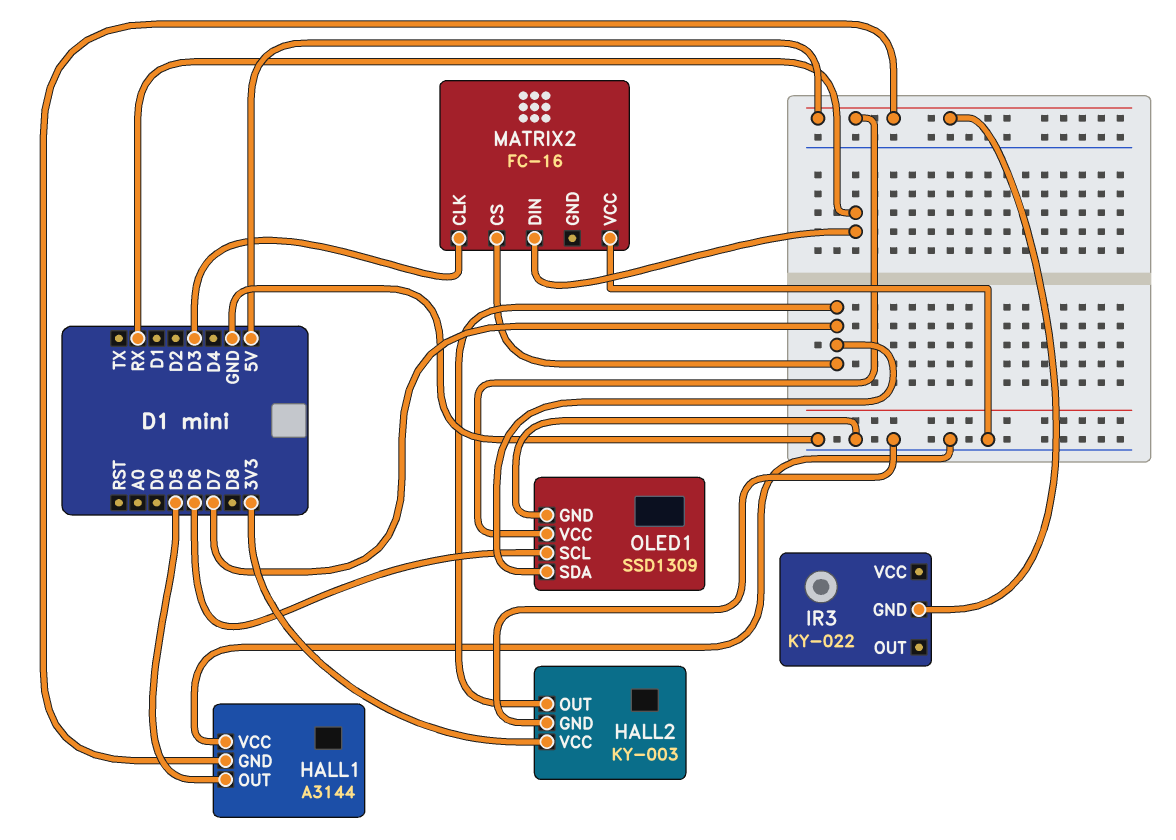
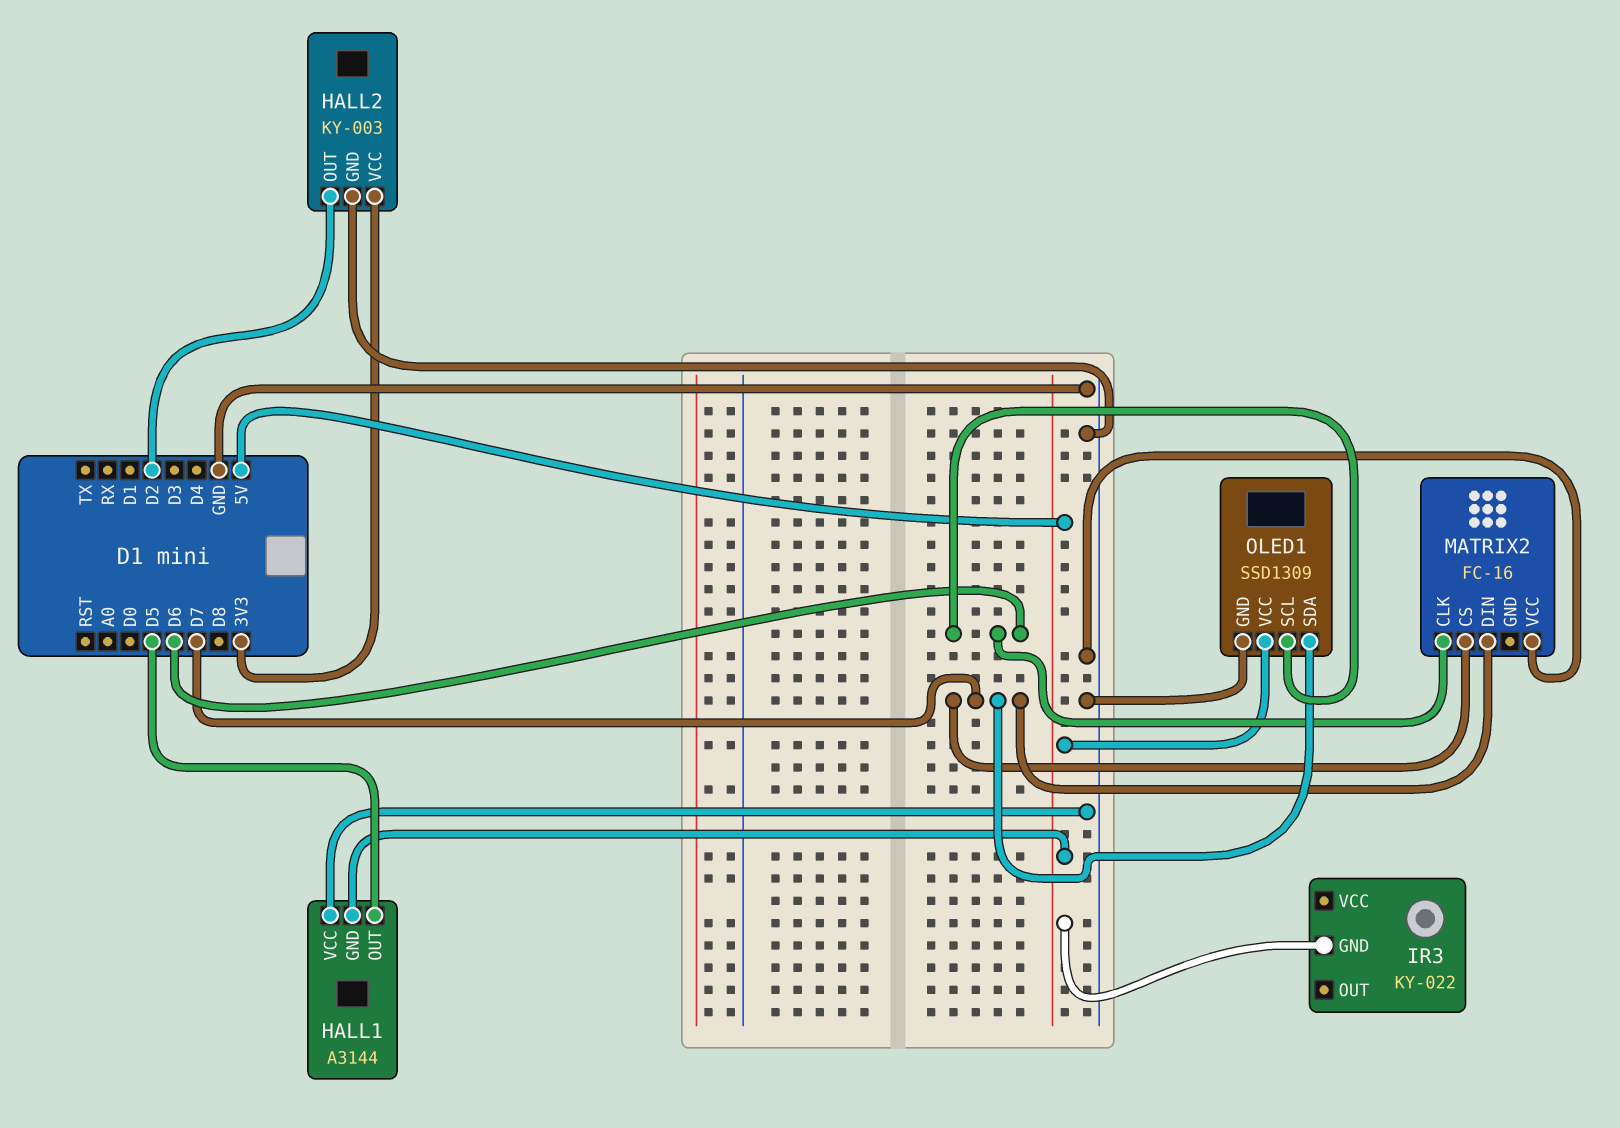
HALL2 pin OUT: D7 -> D2
MATRIX2 pin CLK: D3 -> D6
MATRIX2 pin DIN: RX -> D7

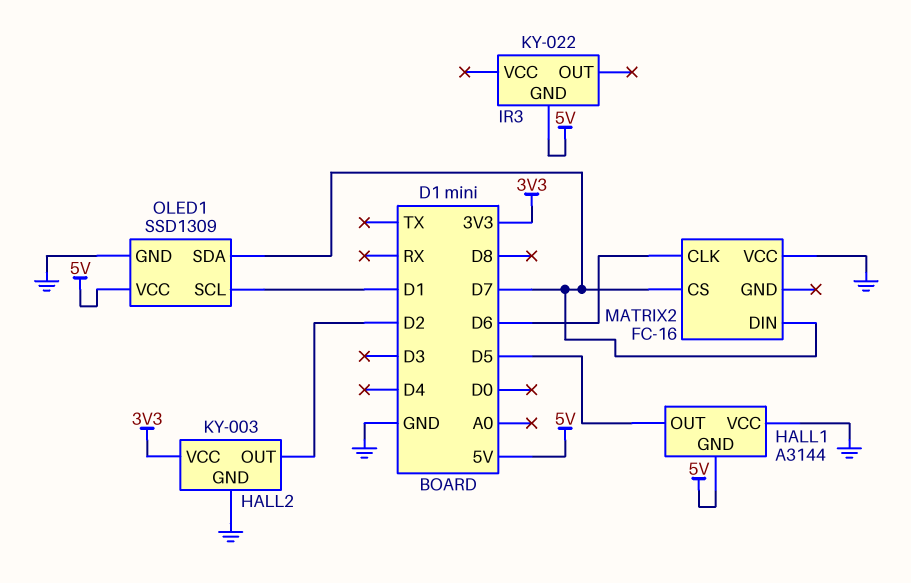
OLED1 pin SCL: D6 -> D1

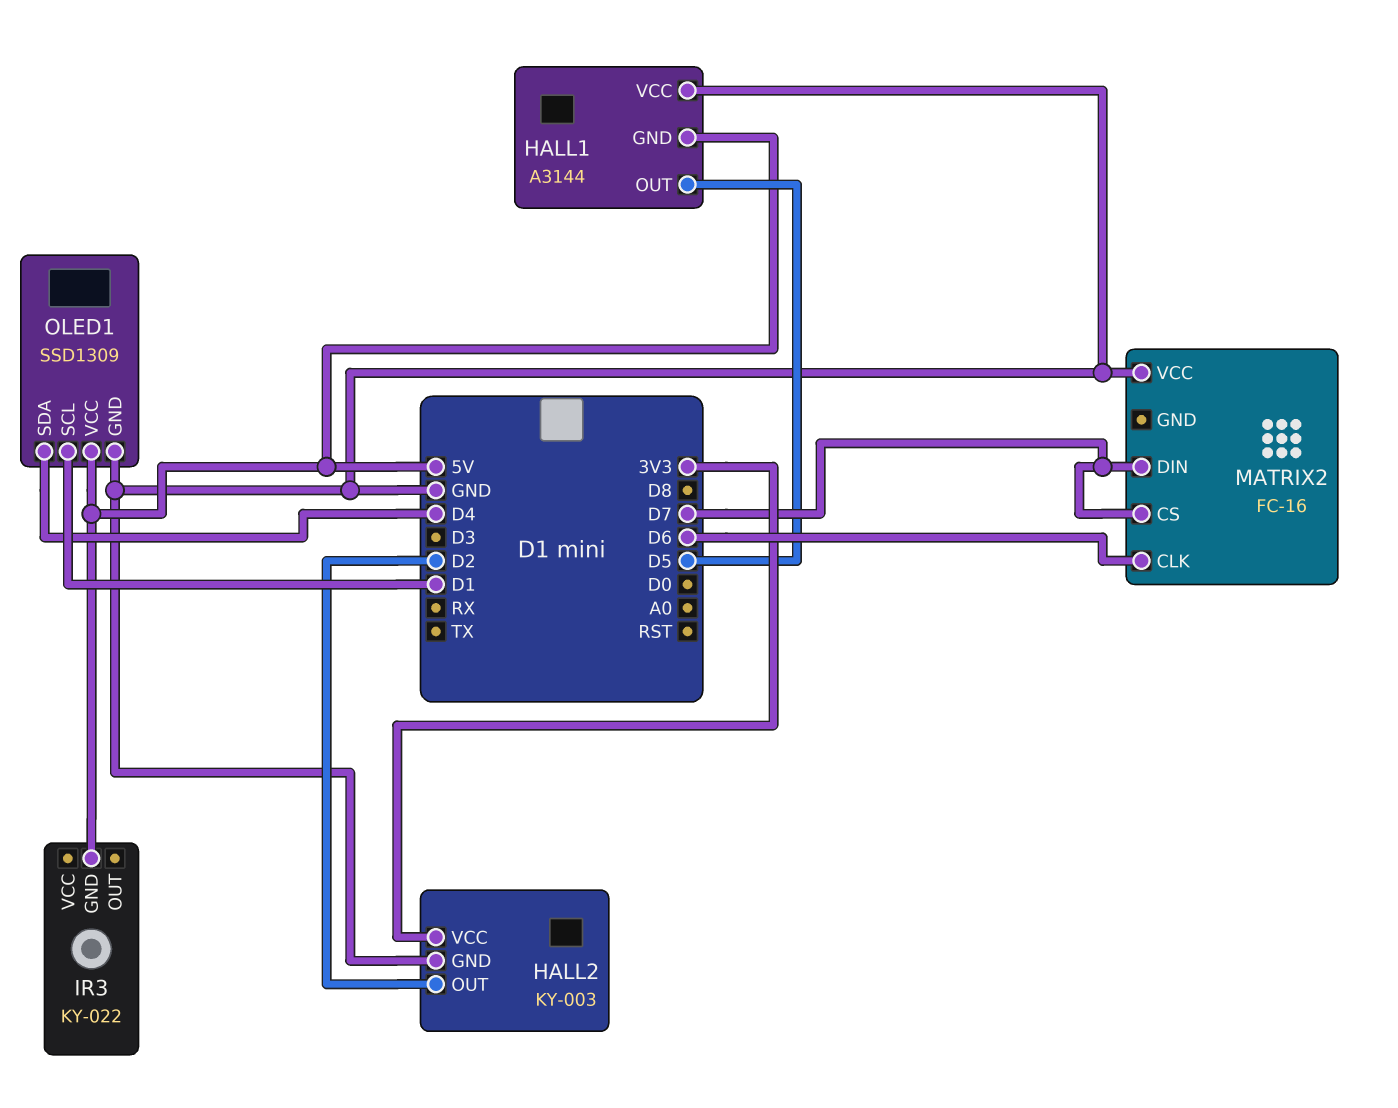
OLED1 pin SDA: D7 -> D4

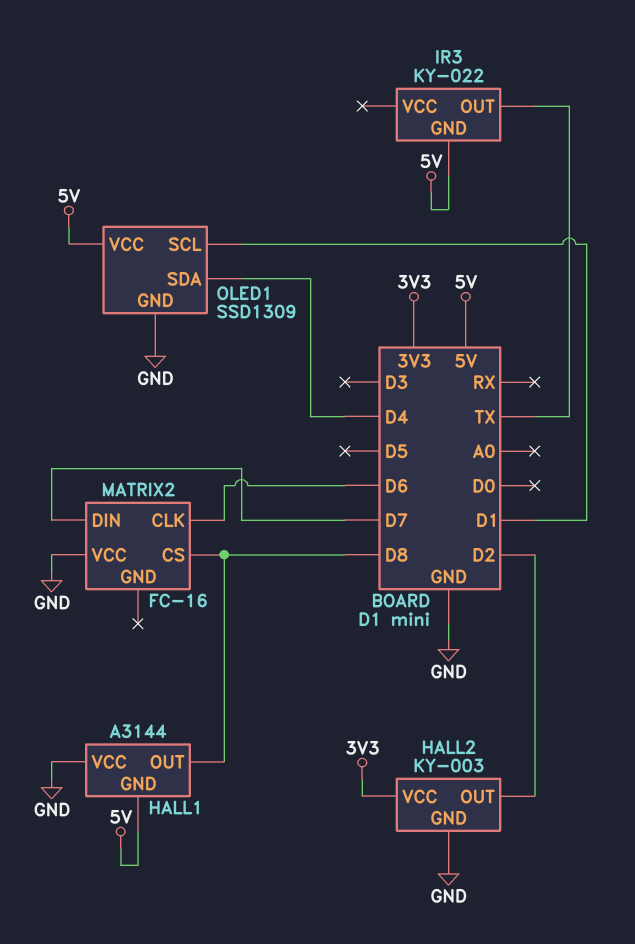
HALL1 pin OUT: D5 -> D8
IR3 pin OUT: none -> TX
MATRIX2 pin CS: D7 -> D8

